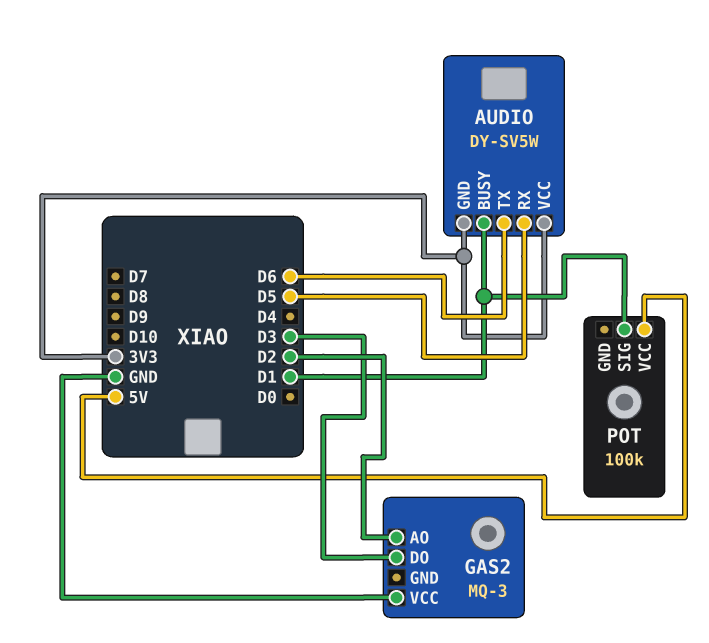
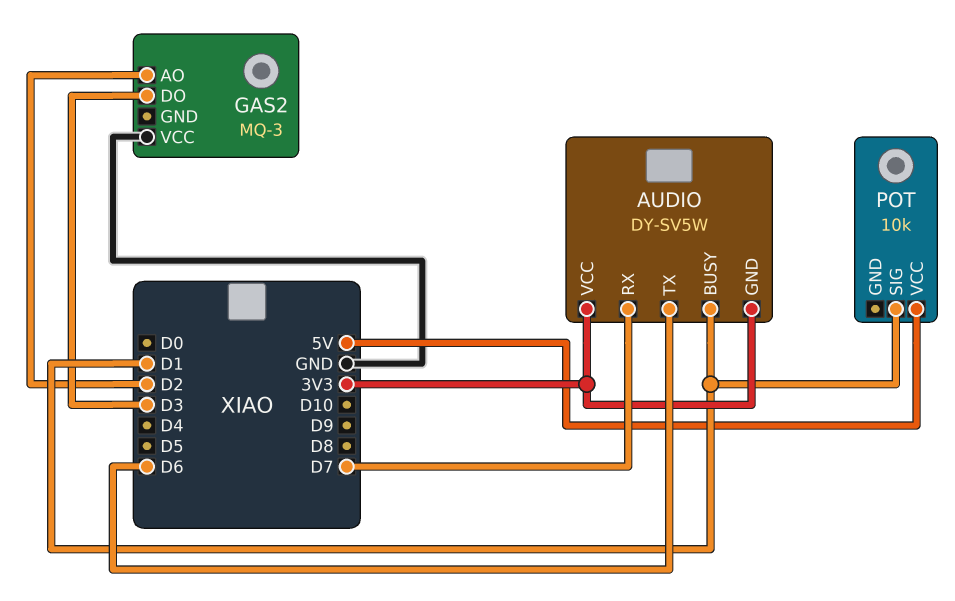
AUDIO pin RX: D5 -> D7
POT: 100k -> 10k

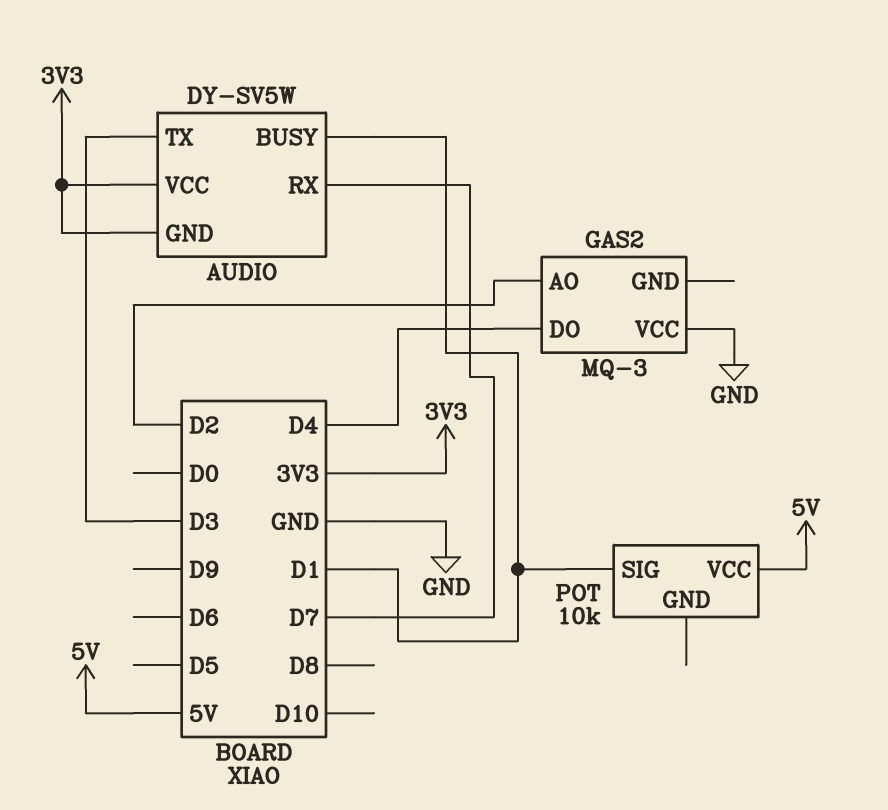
AUDIO pin TX: D6 -> D3
GAS2 pin DO: D3 -> D4

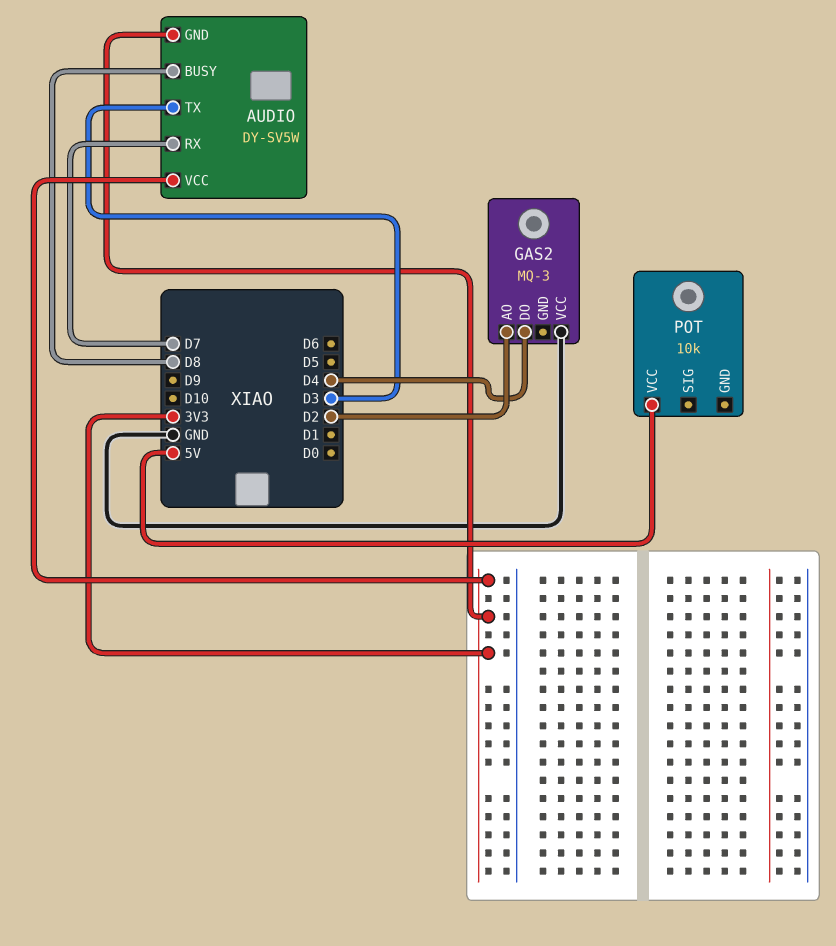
AUDIO pin BUSY: D1 -> D8
POT pin SIG: D1 -> none

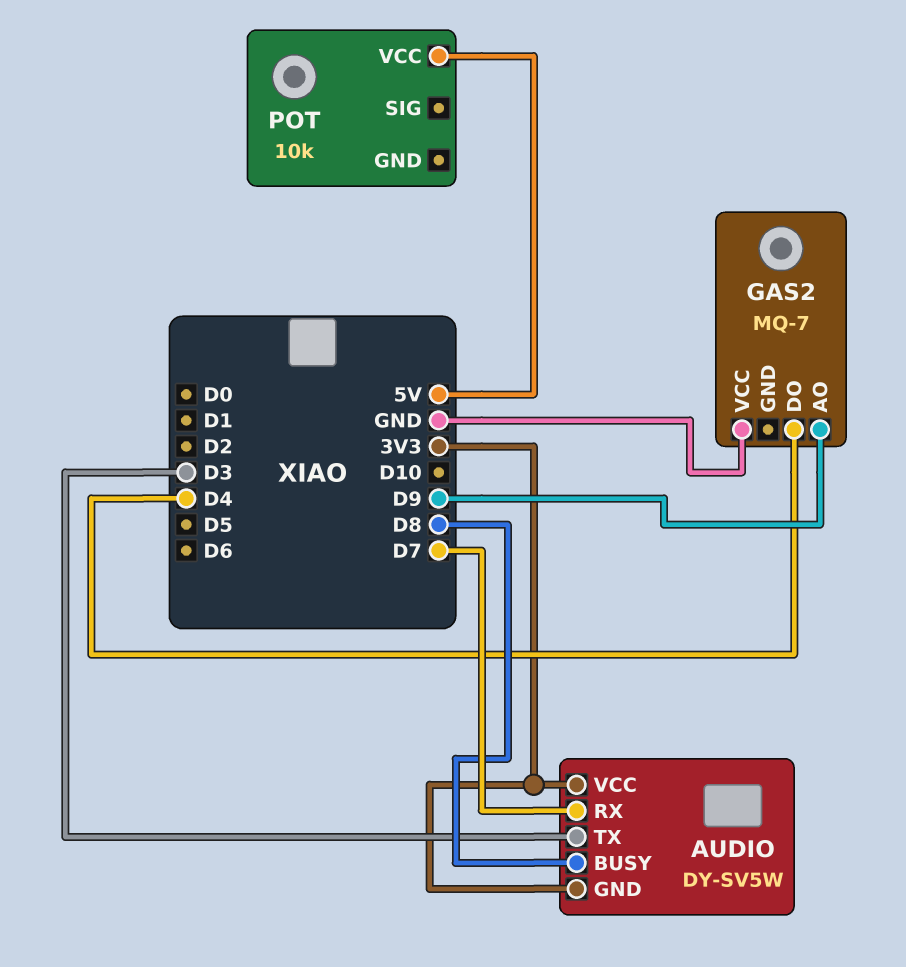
GAS2: MQ-3 -> MQ-7
GAS2 pin AO: D2 -> D9

